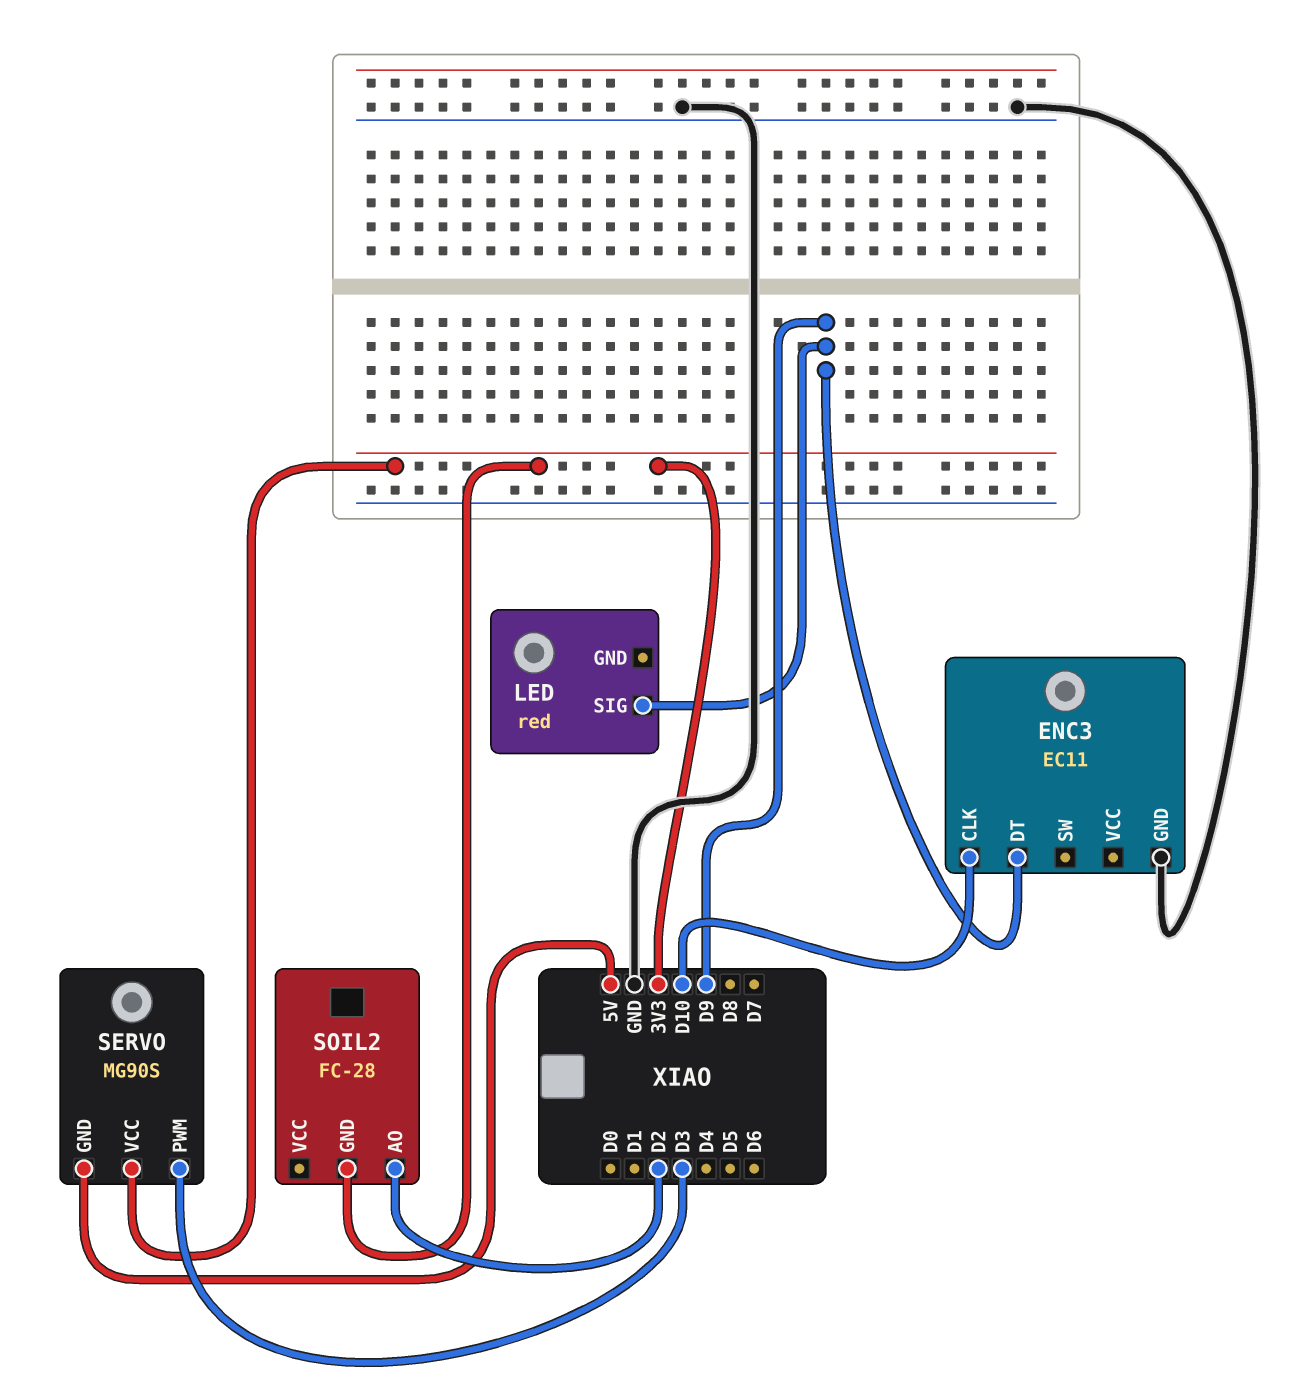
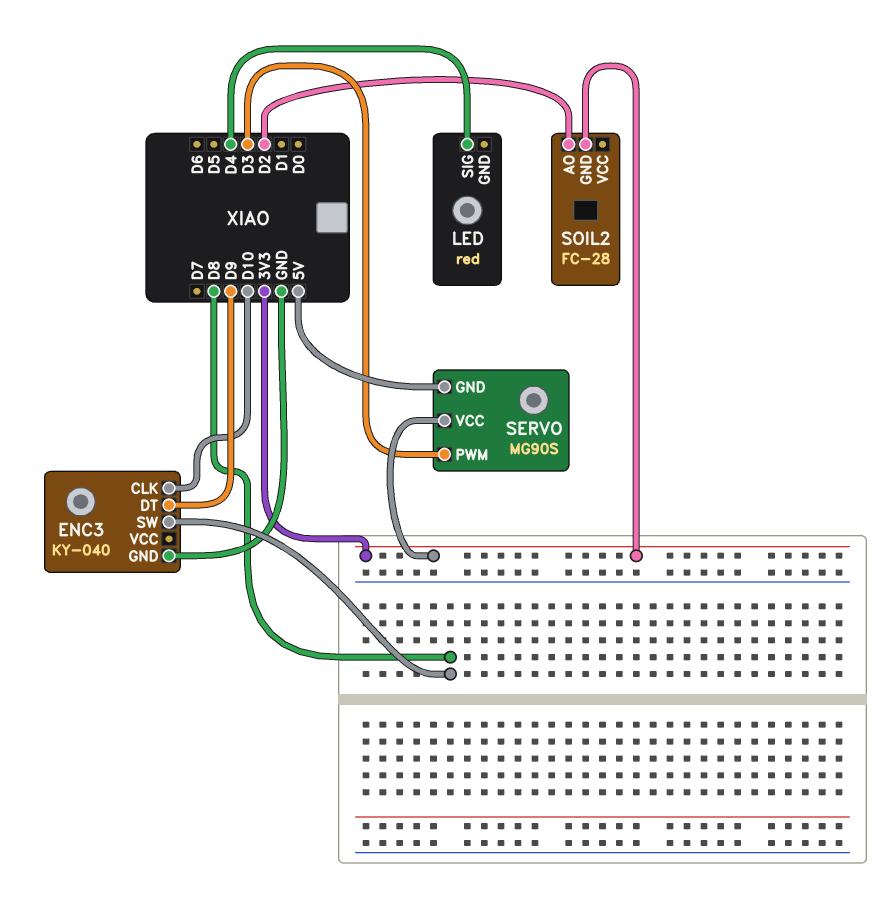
ENC3: EC11 -> KY-040
ENC3 pin SW: none -> D8
LED pin SIG: D9 -> D4

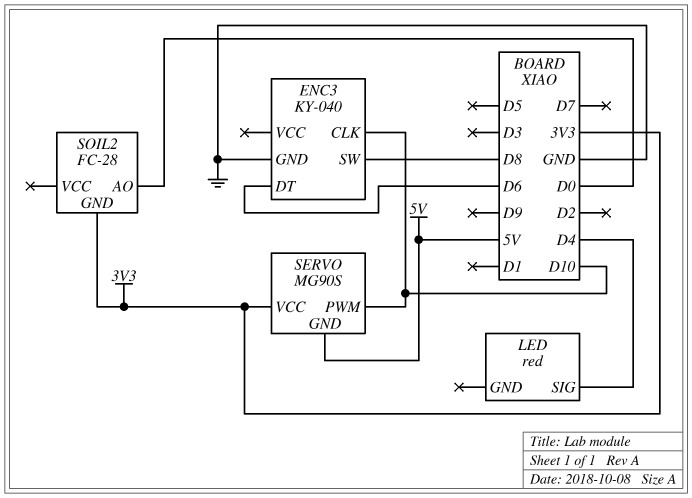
ENC3 pin DT: D9 -> D6
SERVO pin PWM: D3 -> D10
SOIL2 pin AO: D2 -> D0

